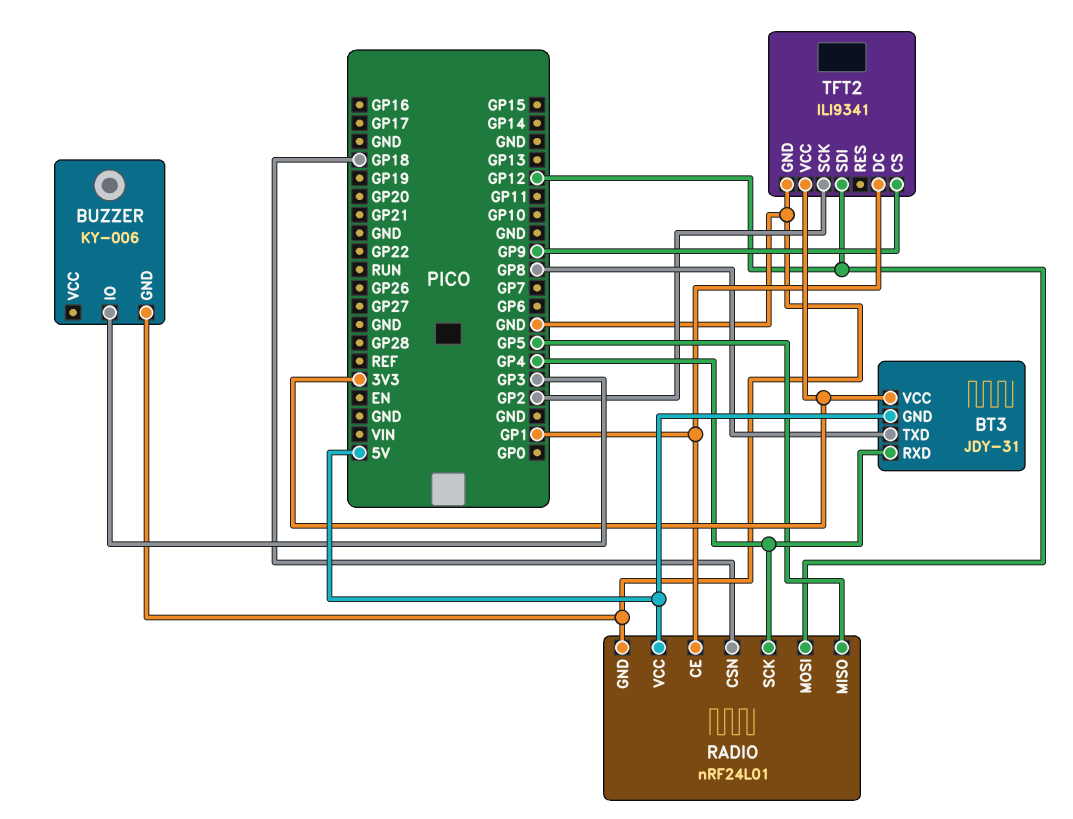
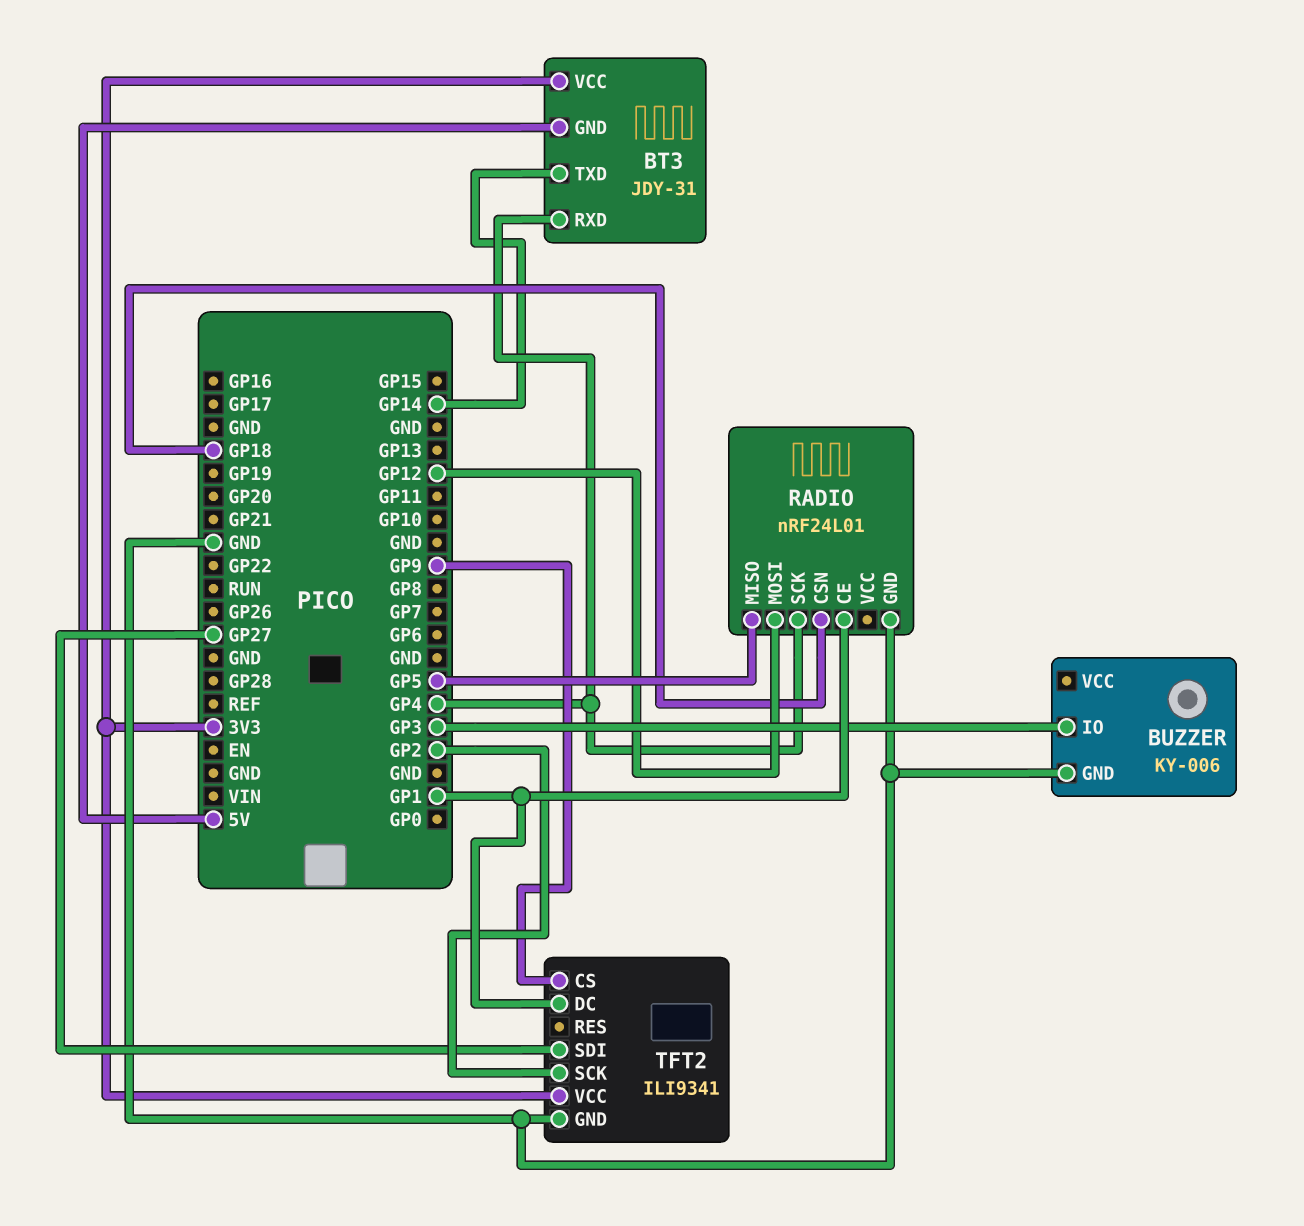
BT3 pin TXD: GP8 -> GP14
RADIO pin VCC: 5V -> none
TFT2 pin SDI: GP12 -> GP27

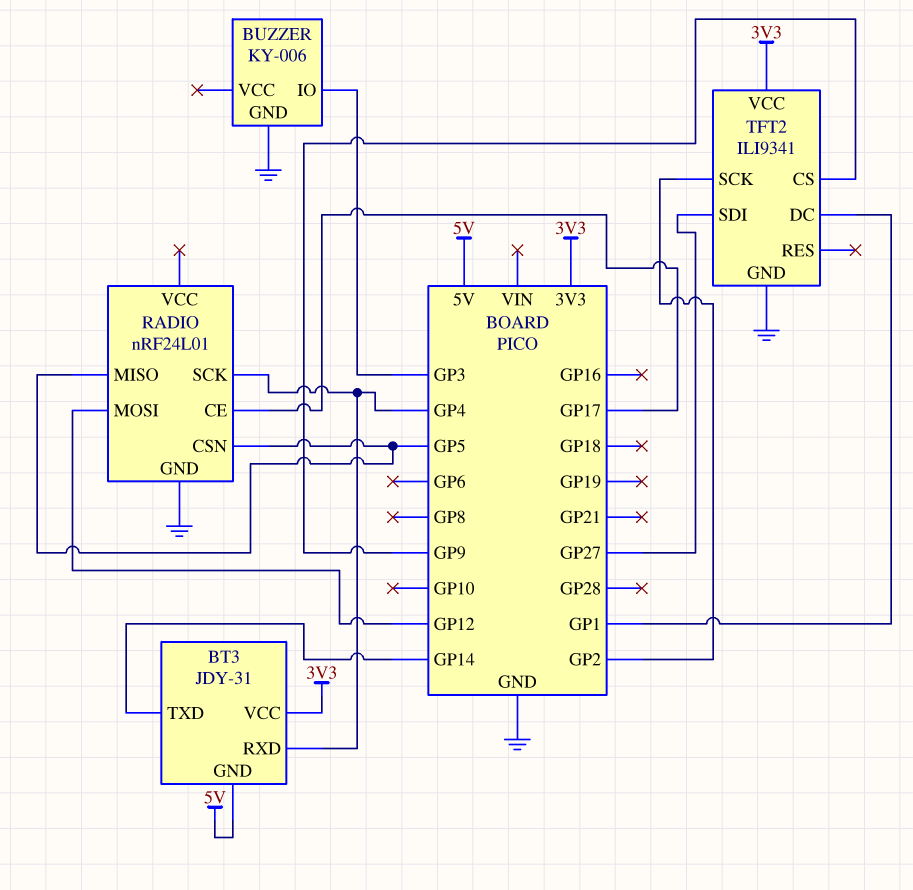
RADIO pin CE: GP1 -> GP17
RADIO pin CSN: GP18 -> GP5

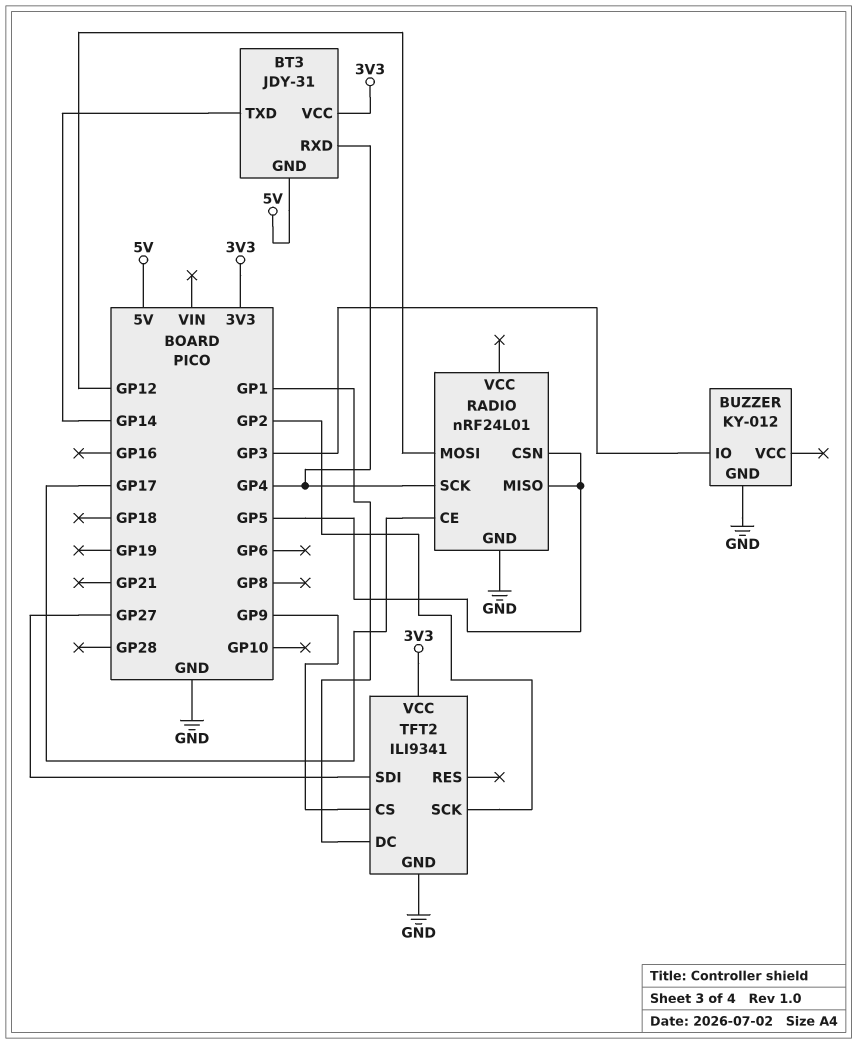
BUZZER: KY-006 -> KY-012

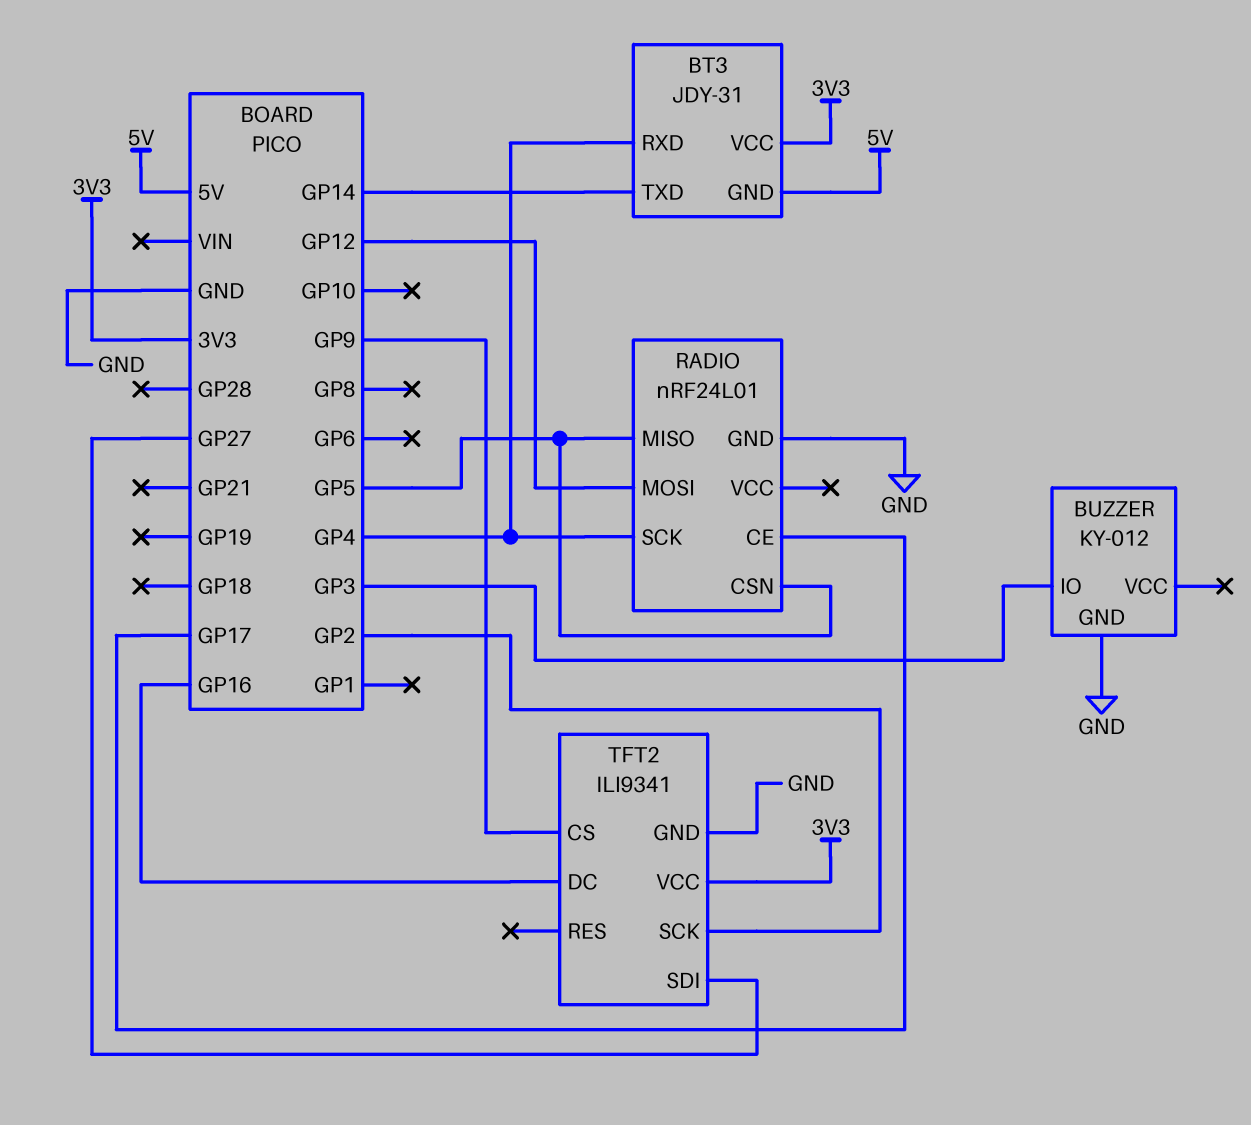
TFT2 pin DC: GP1 -> GP16

